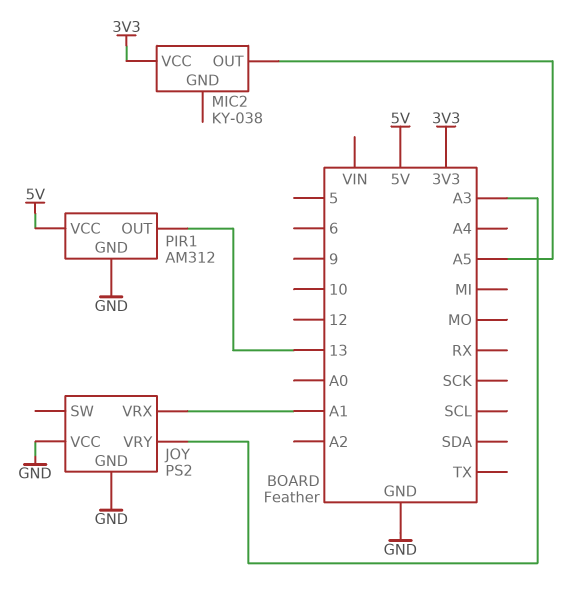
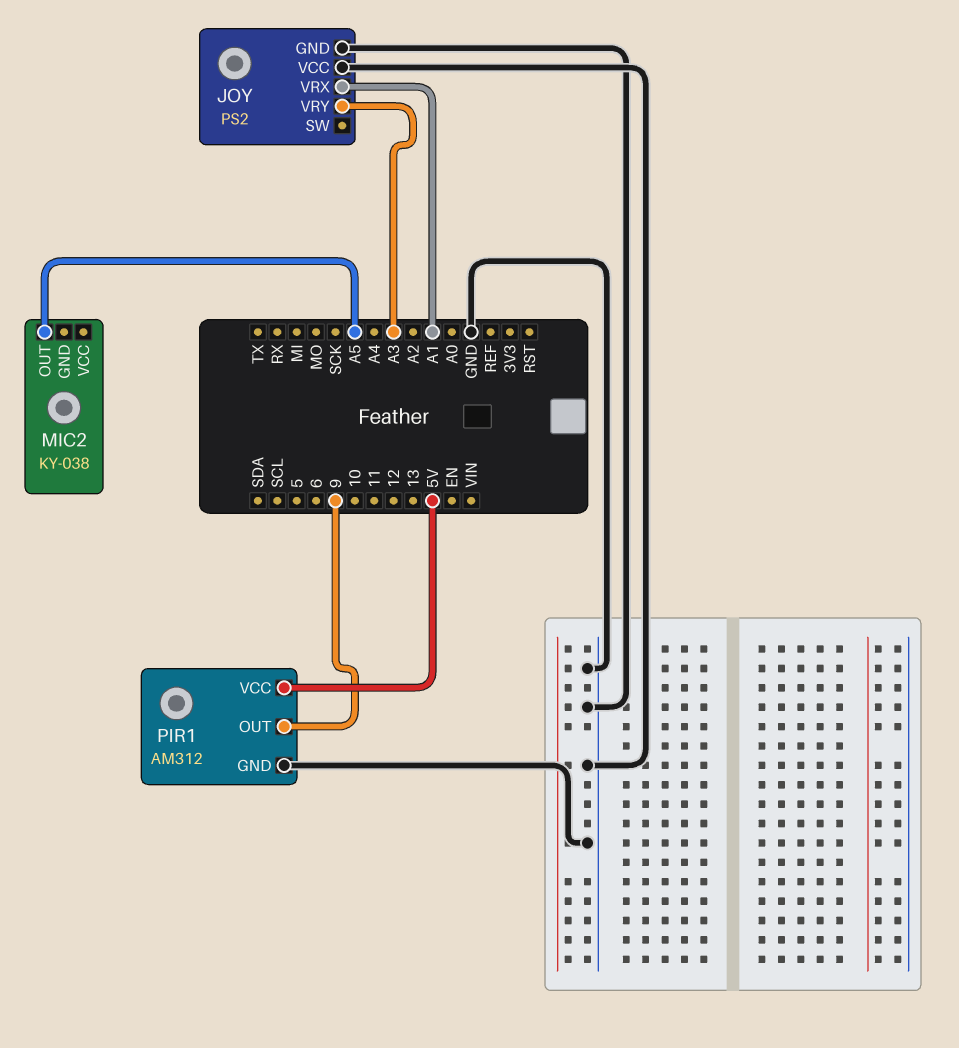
MIC2 pin VCC: 3V3 -> none
PIR1 pin OUT: 13 -> 9

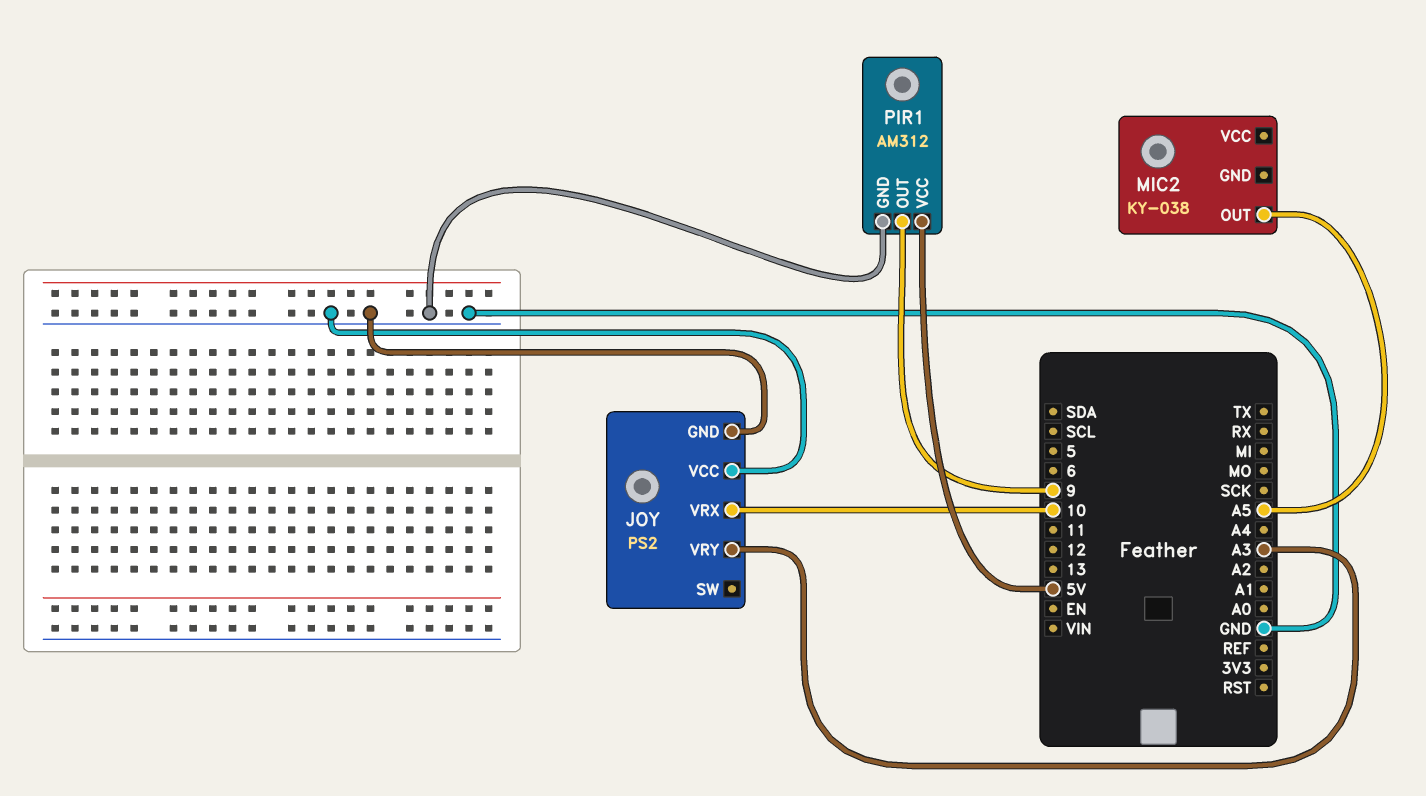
JOY pin VRX: A1 -> 10

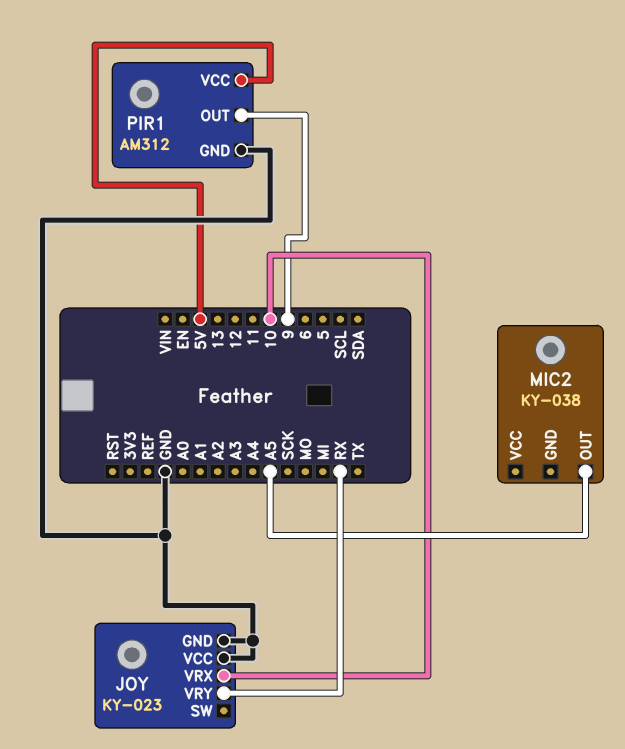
JOY: PS2 -> KY-023
JOY pin VRY: A3 -> RX

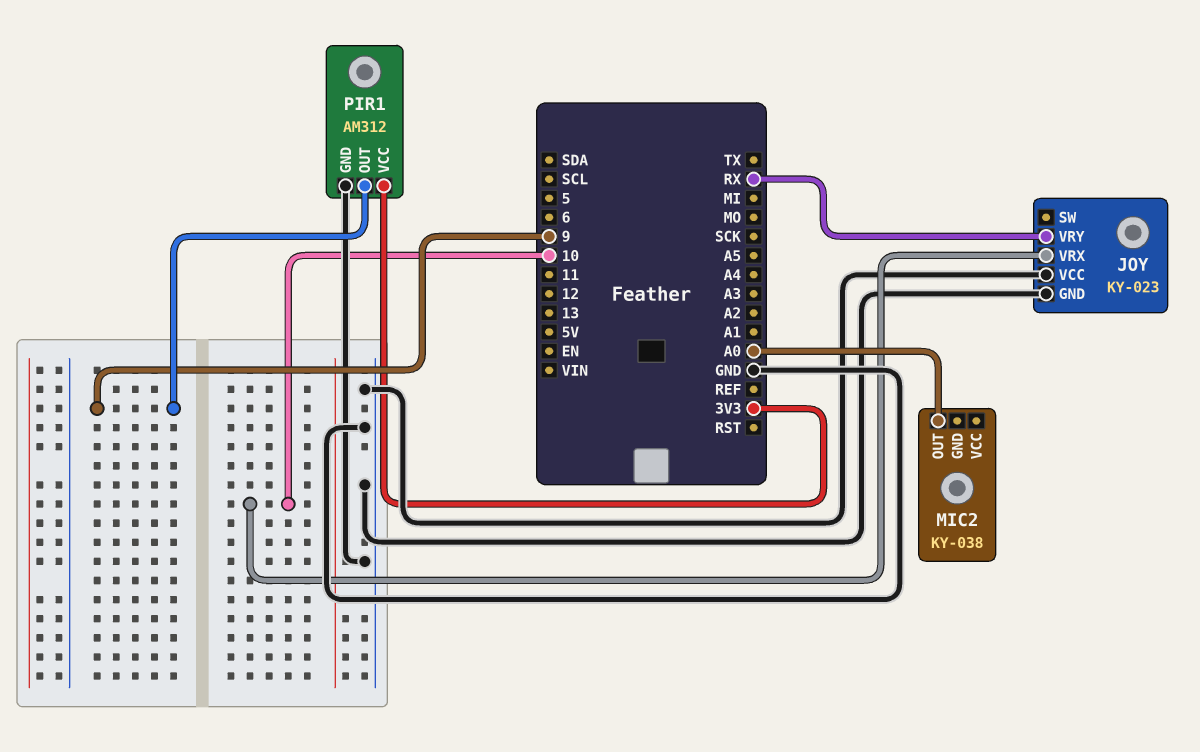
MIC2 pin OUT: A5 -> A0
PIR1 pin VCC: 5V -> 3V3

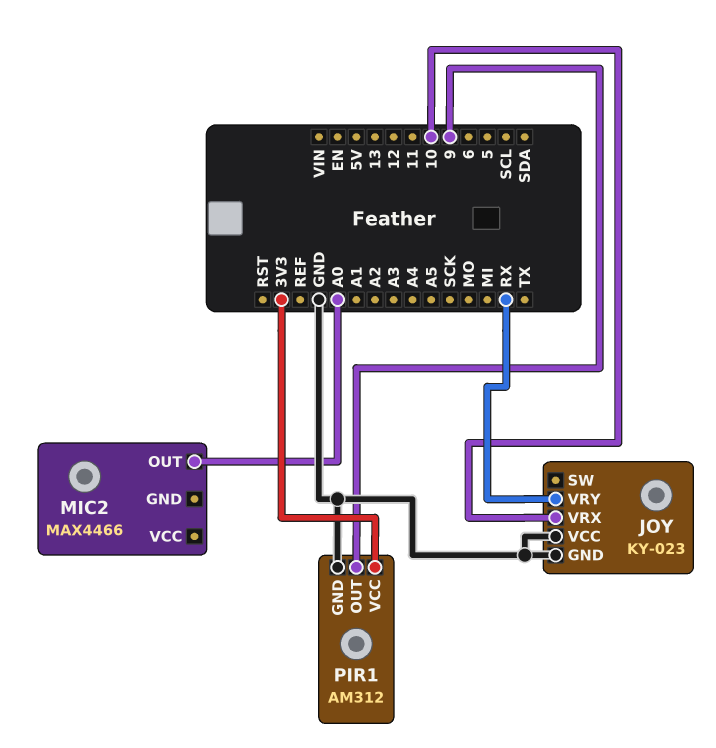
MIC2: KY-038 -> MAX4466

